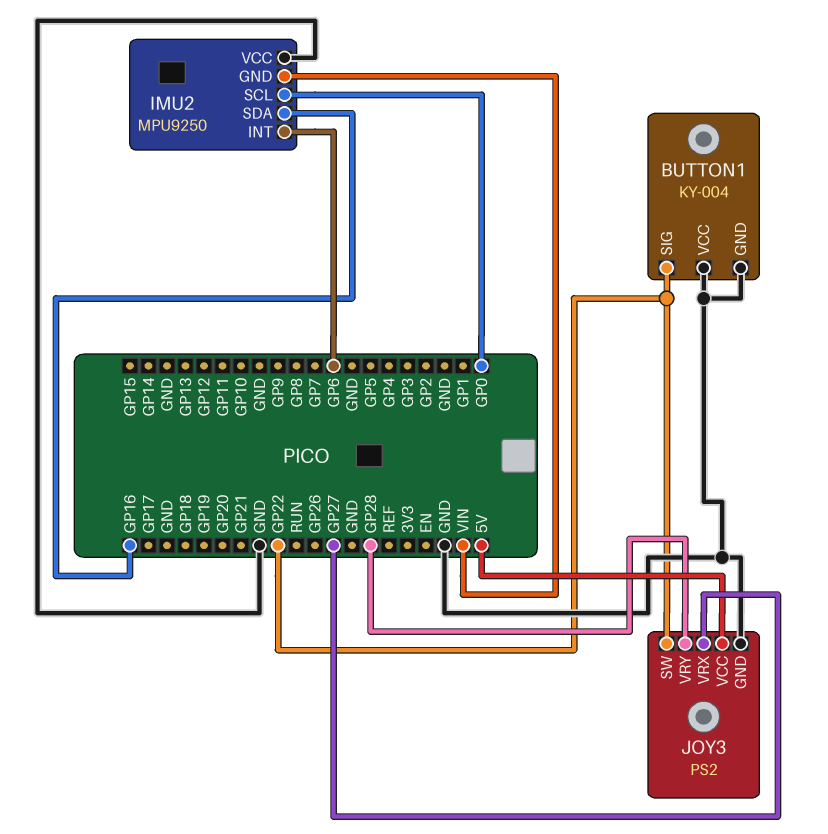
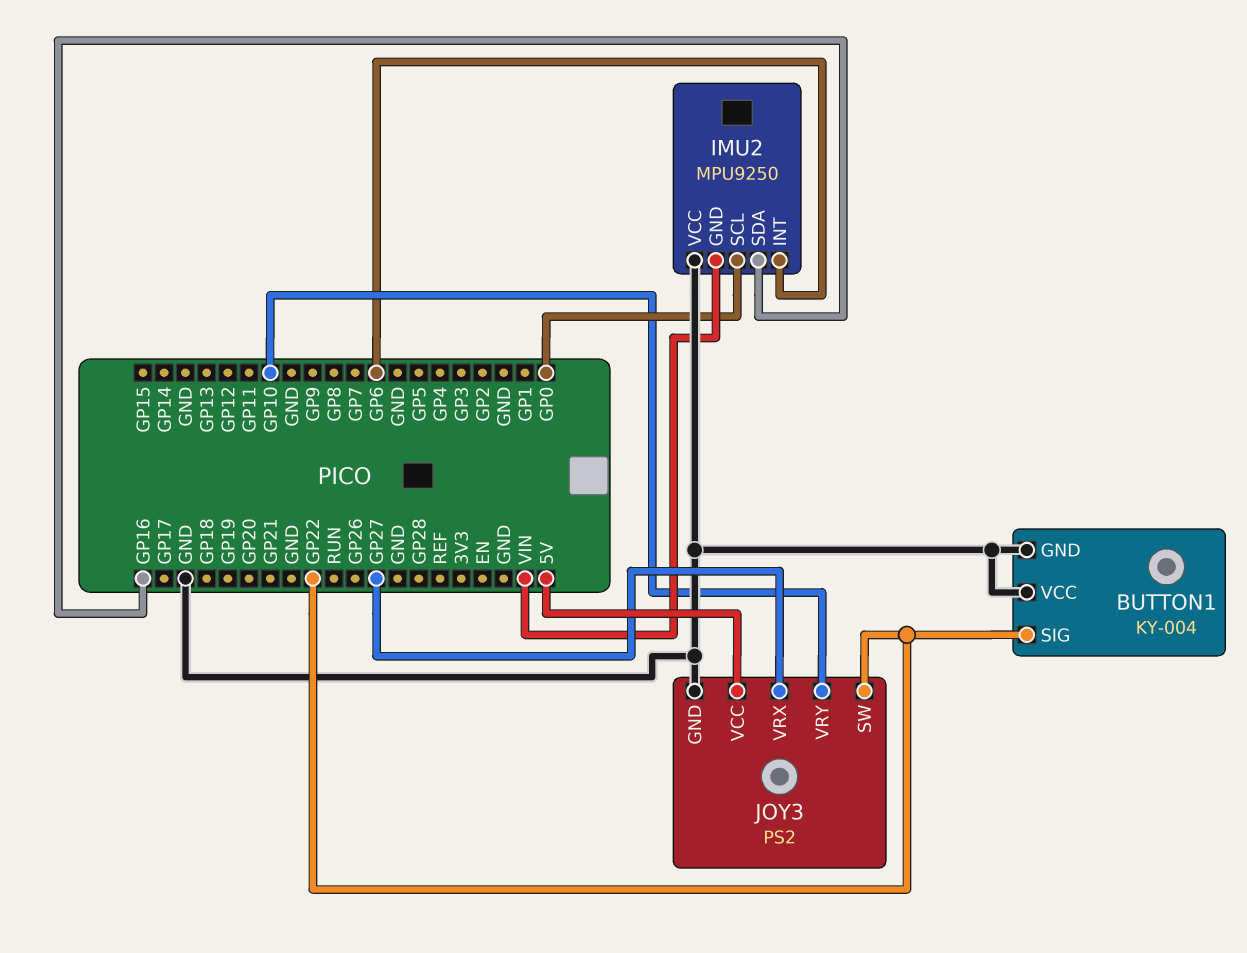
JOY3 pin VRY: GP28 -> GP10

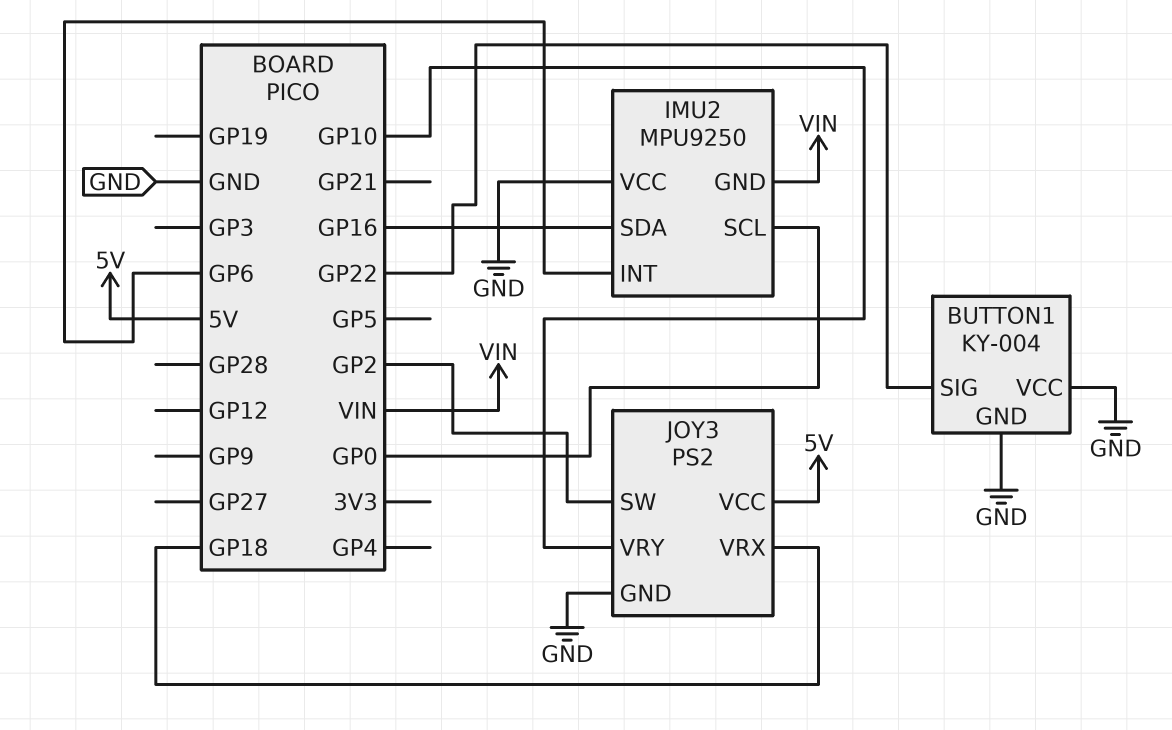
JOY3 pin SW: GP22 -> GP2
JOY3 pin VRX: GP27 -> GP18

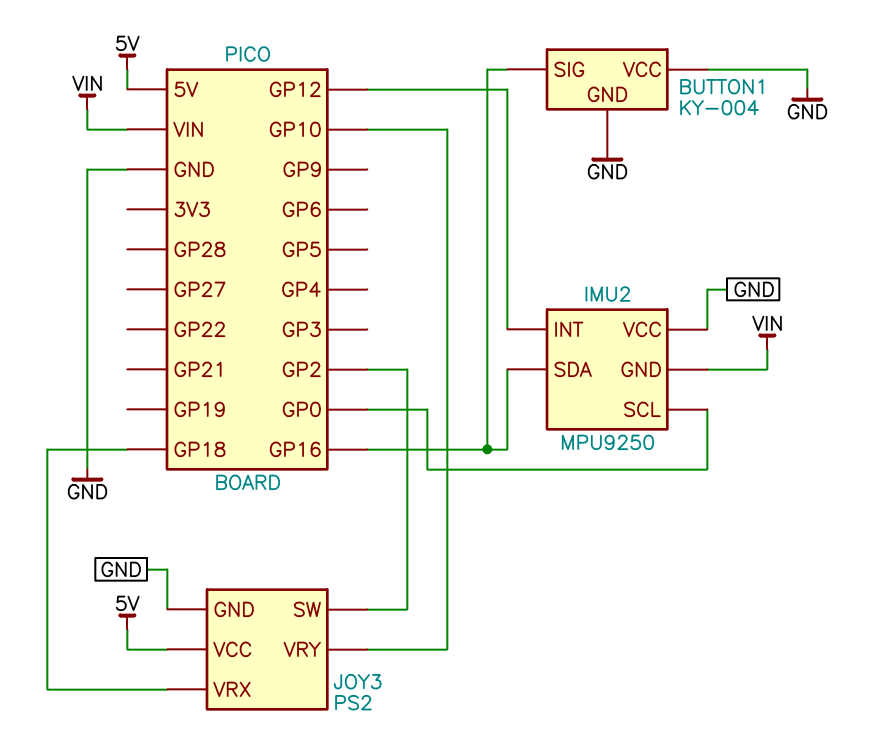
BUTTON1 pin SIG: GP22 -> GP16
IMU2 pin INT: GP6 -> GP12

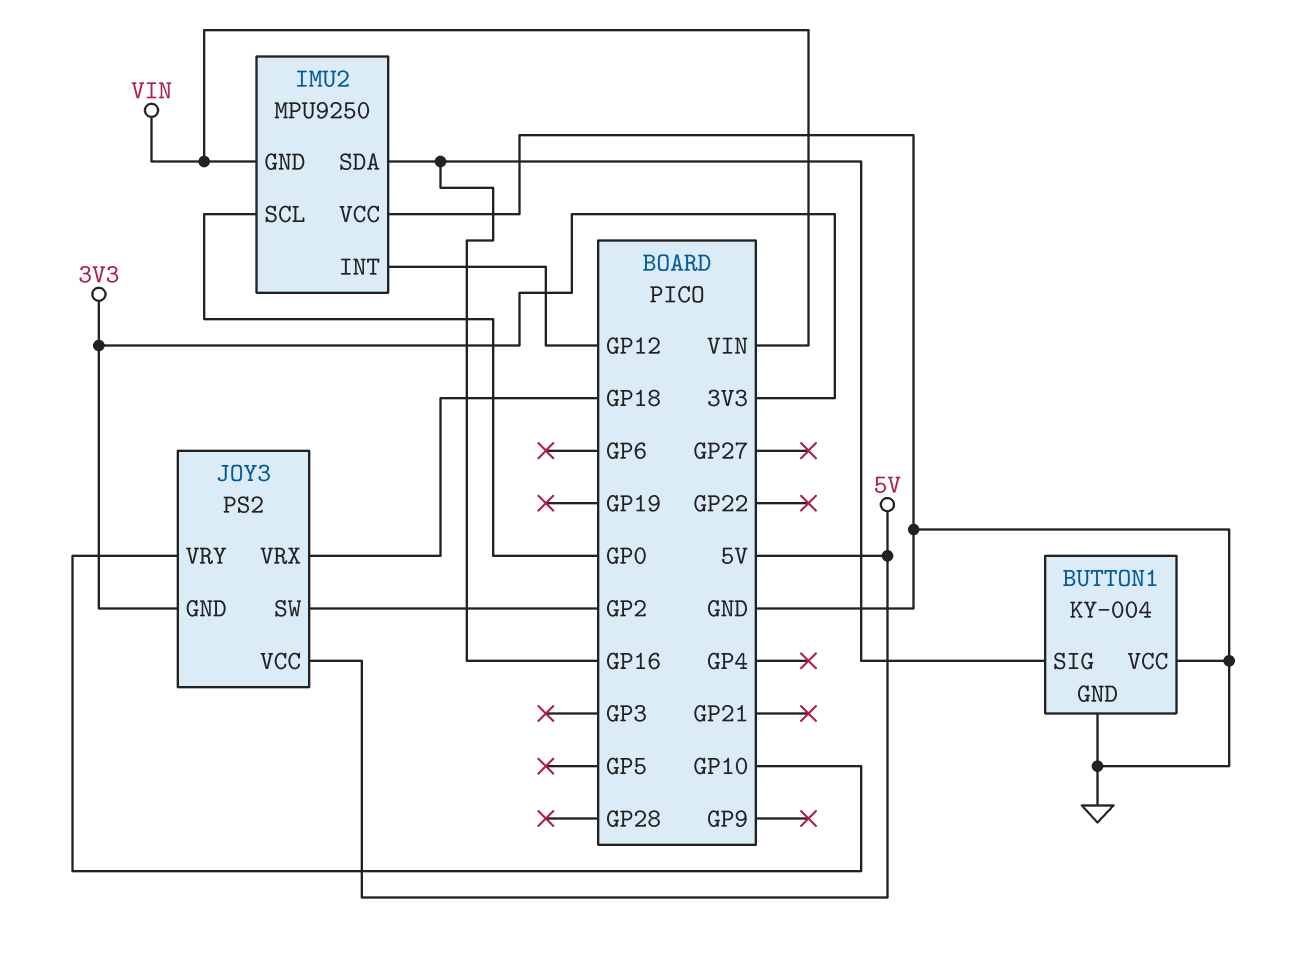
JOY3 pin GND: GND -> 3V3

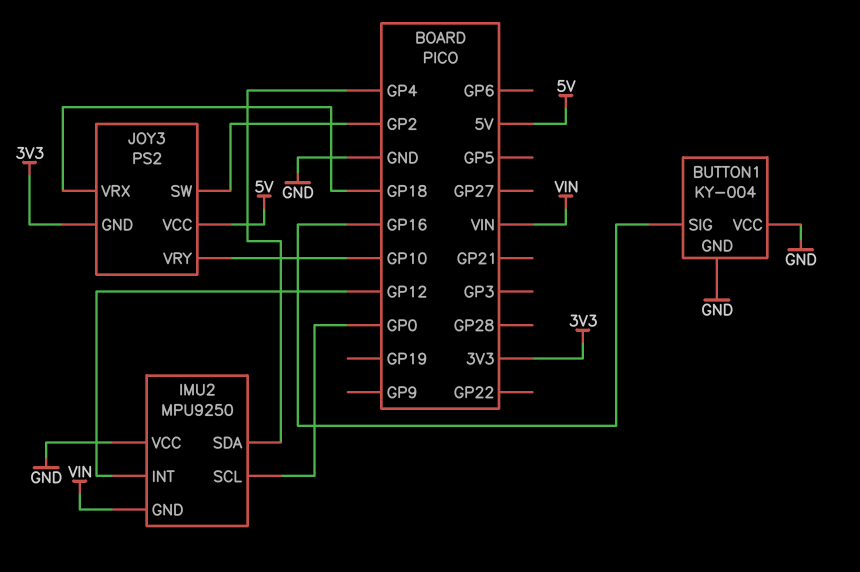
IMU2 pin SDA: GP16 -> GP4

